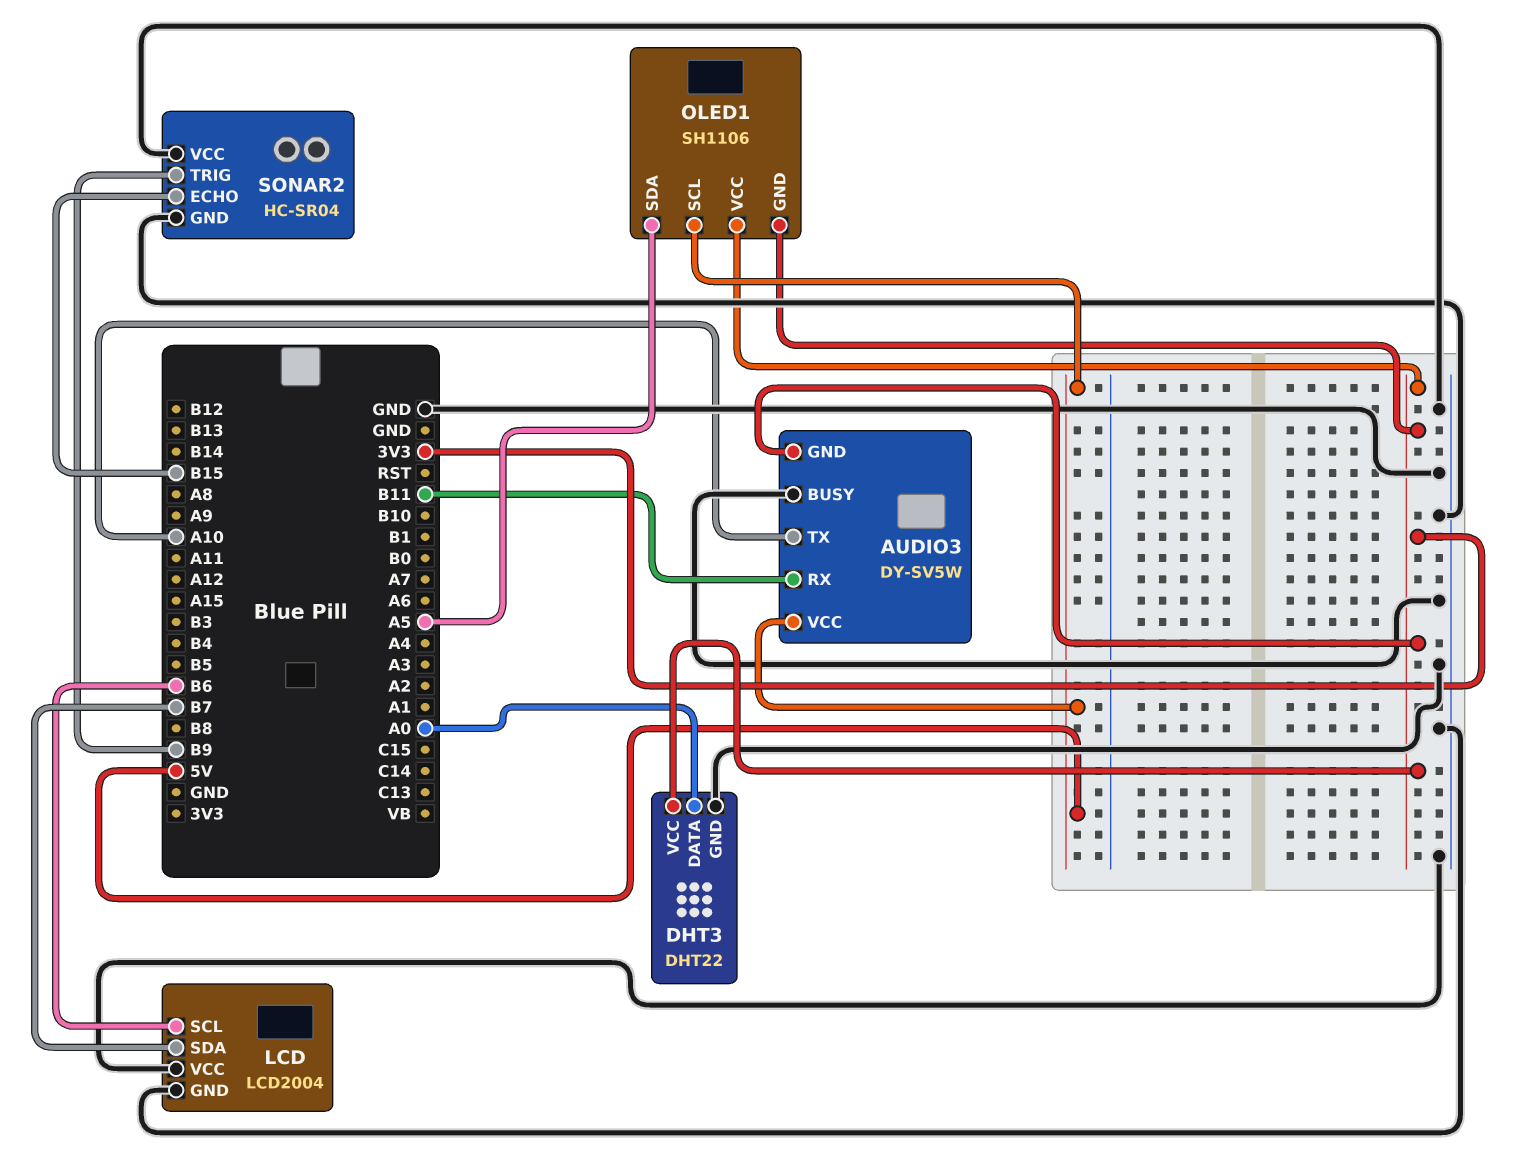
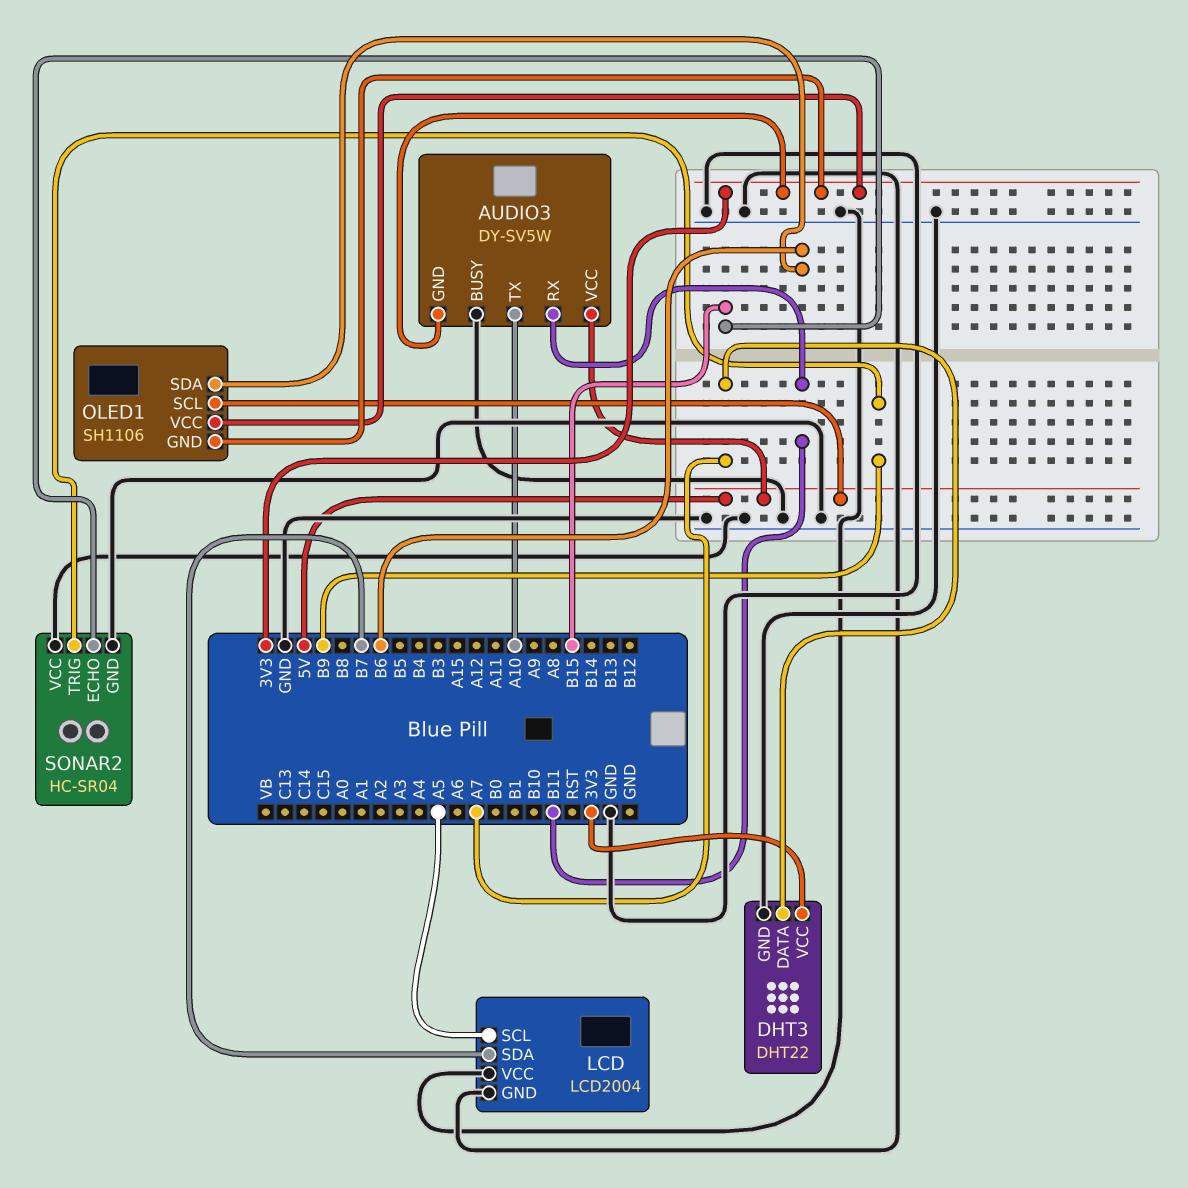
DHT3 pin DATA: A0 -> A7
LCD pin SCL: B6 -> A5
OLED1 pin SDA: A5 -> B6

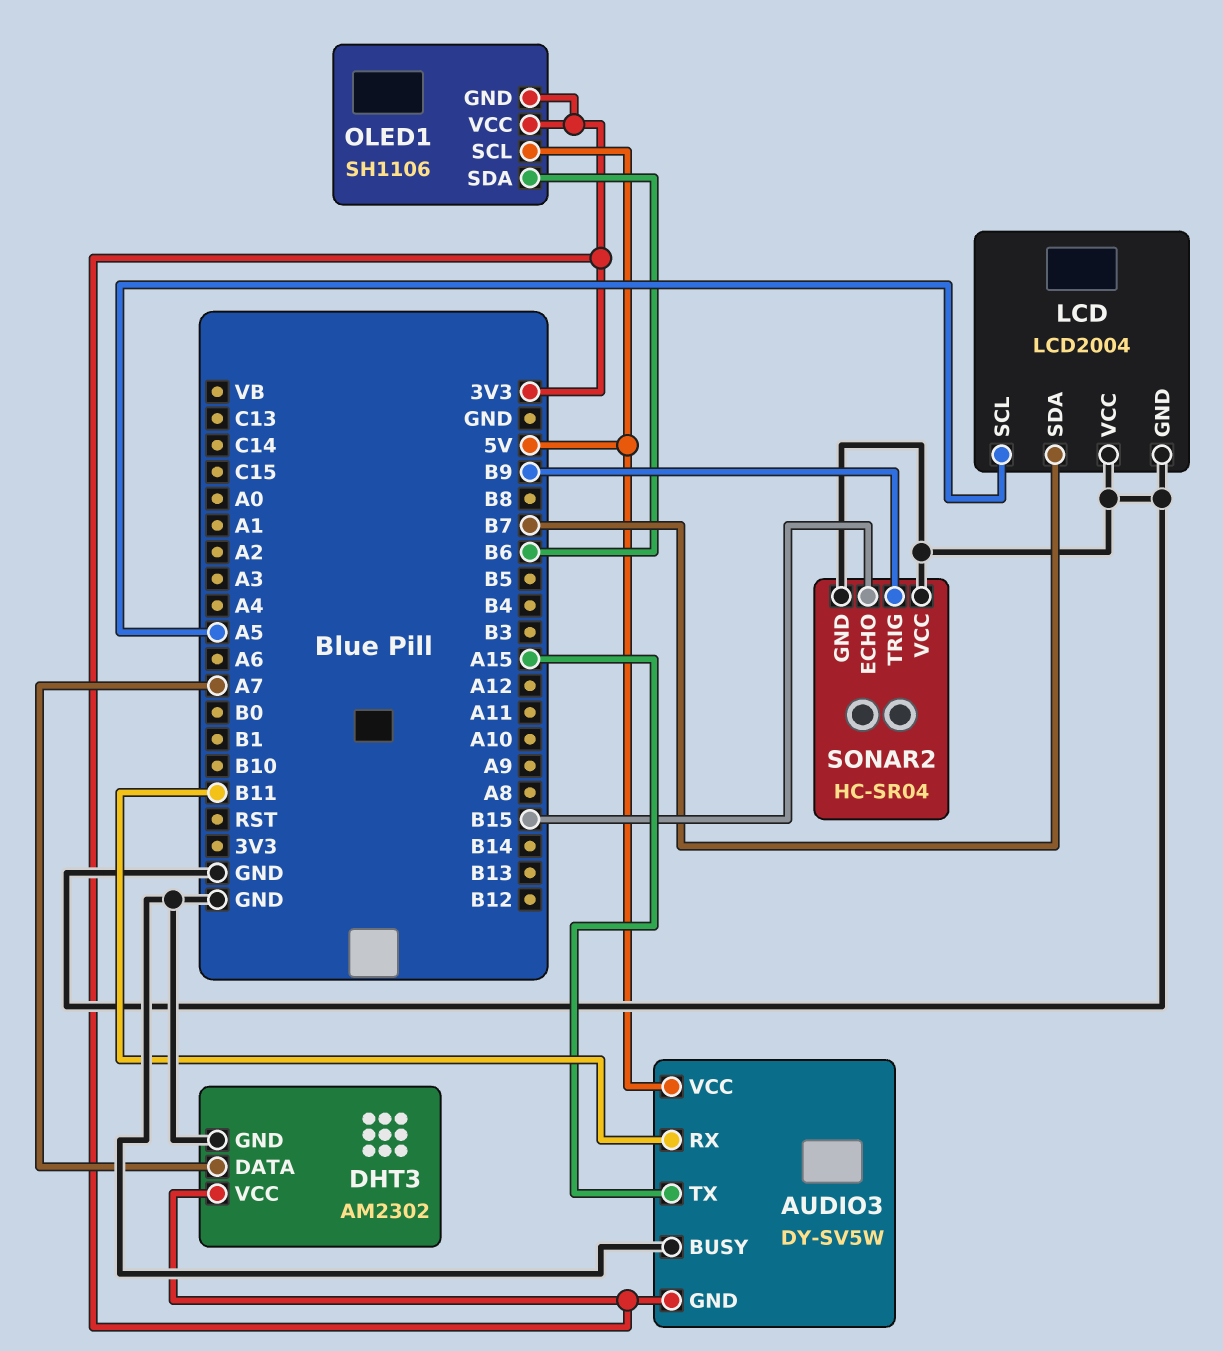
AUDIO3 pin TX: A10 -> A15
DHT3: DHT22 -> AM2302

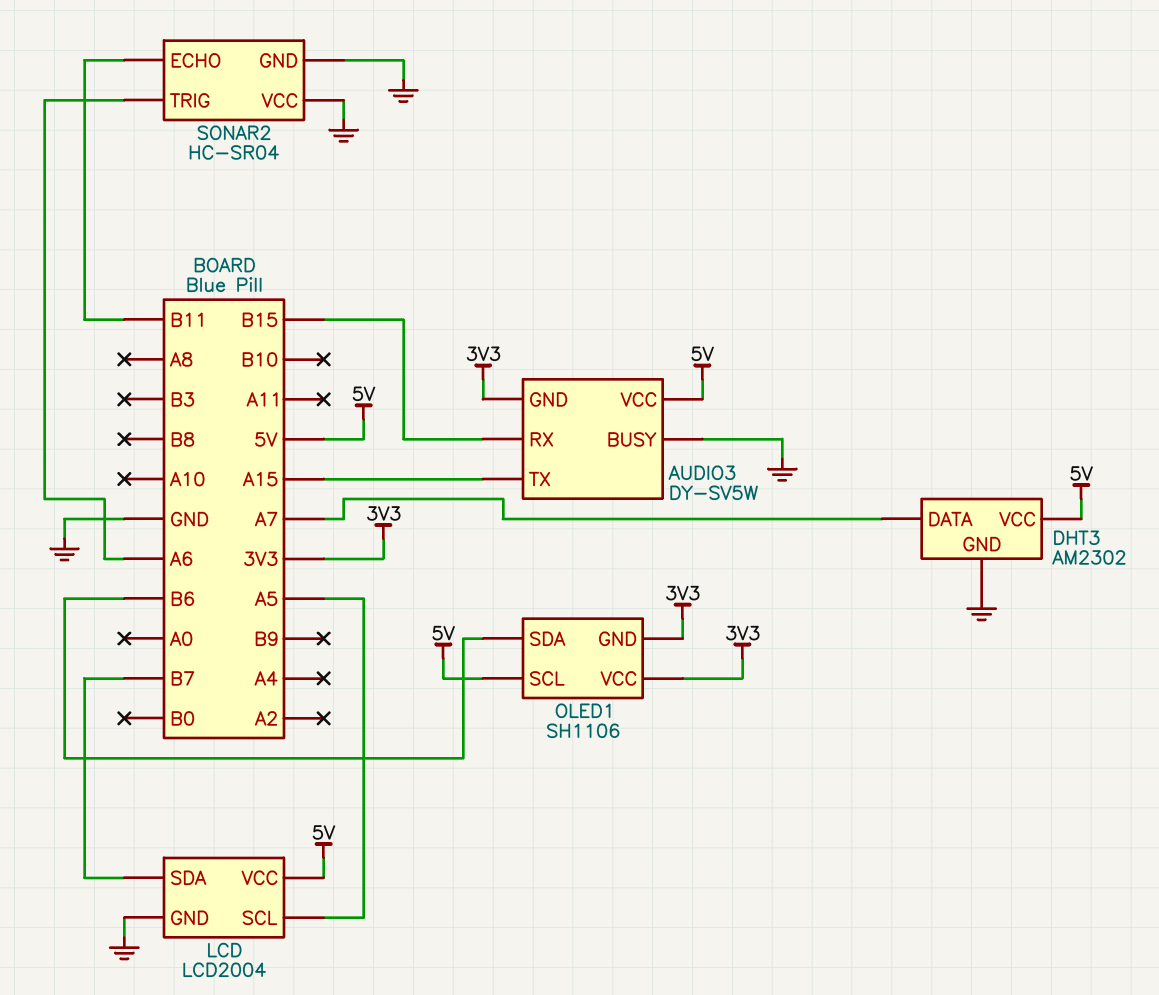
AUDIO3 pin RX: B11 -> B15
DHT3 pin VCC: 3V3 -> 5V
LCD pin VCC: GND -> 5V
SONAR2 pin ECHO: B15 -> B11
SONAR2 pin TRIG: B9 -> A6

